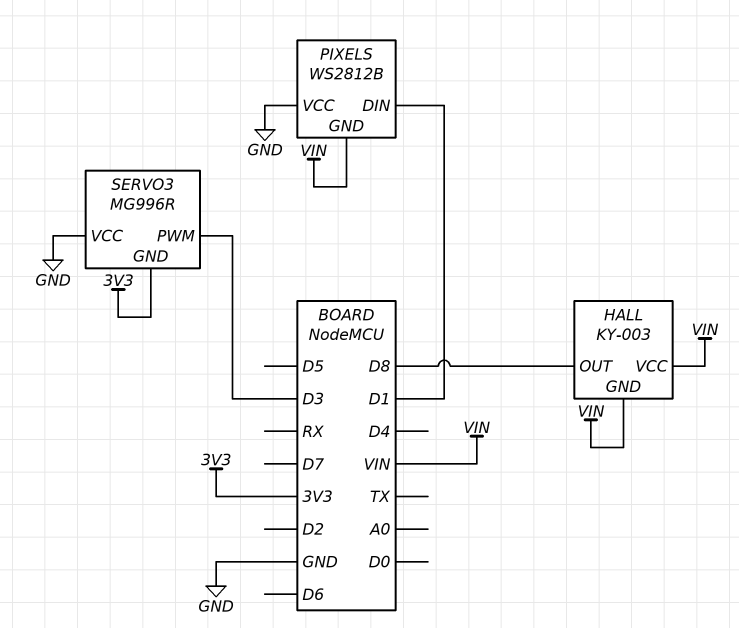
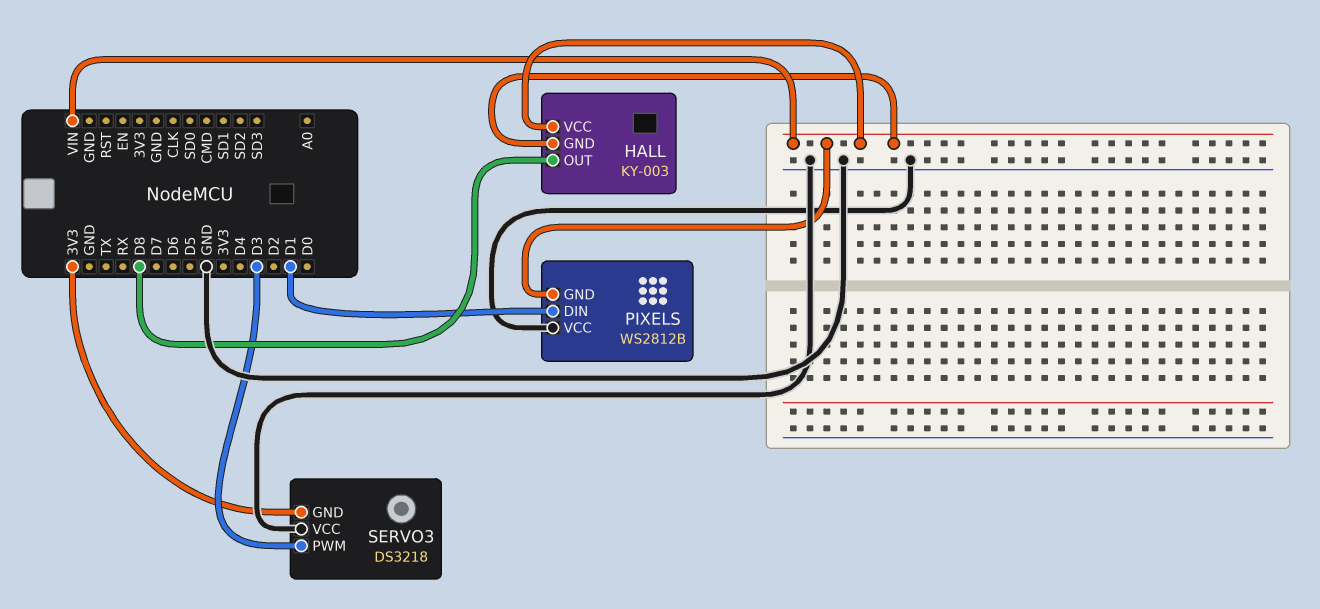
SERVO3: MG996R -> DS3218

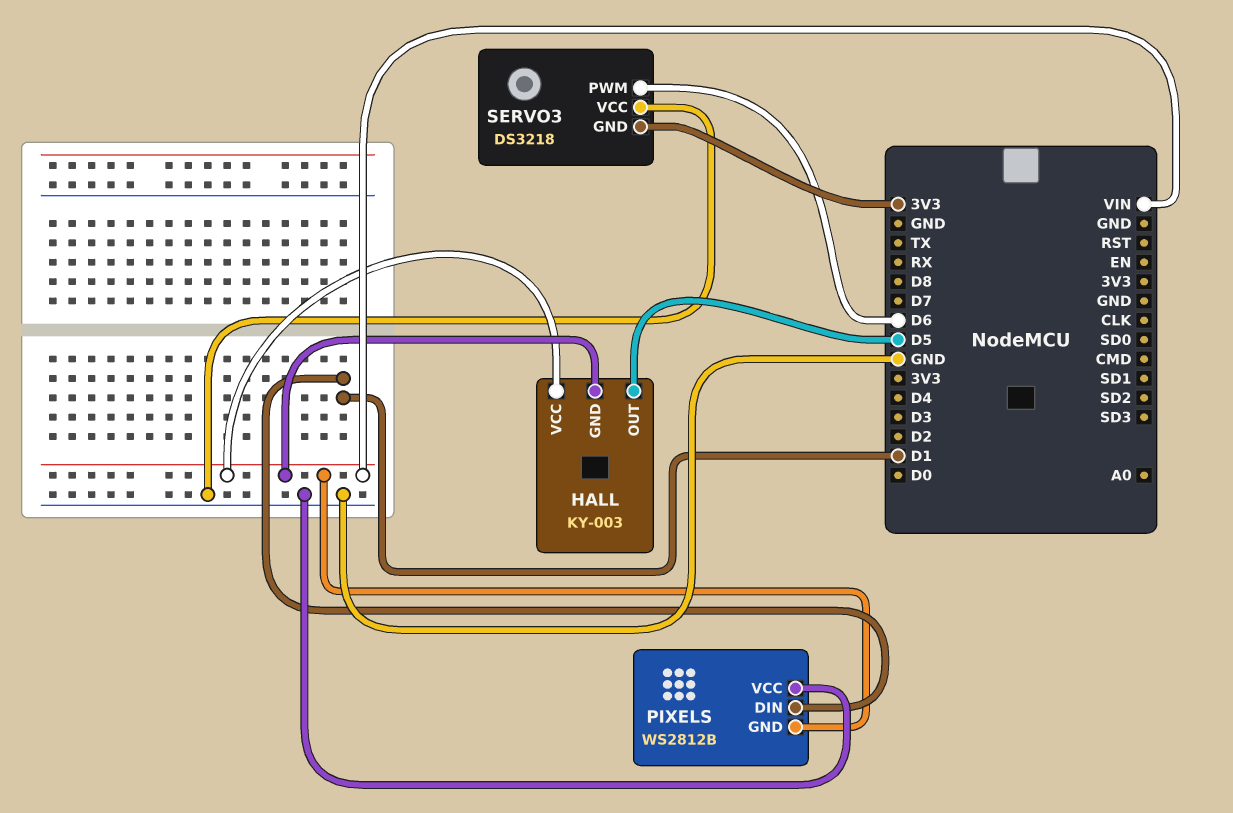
HALL pin OUT: D8 -> D5
SERVO3 pin PWM: D3 -> D6

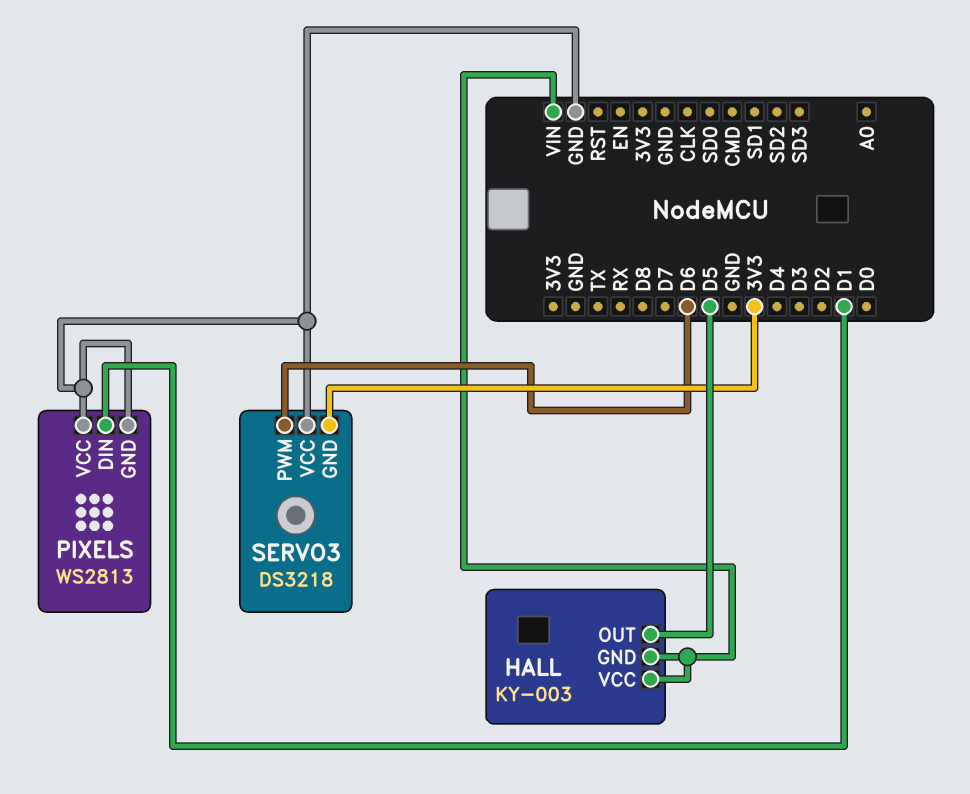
PIXELS: WS2812B -> WS2813
PIXELS pin GND: VIN -> GND

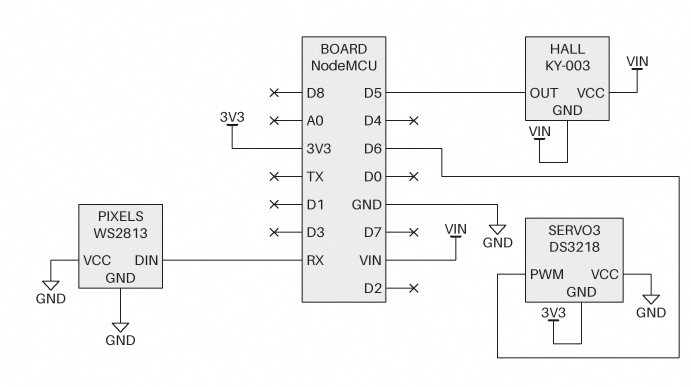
PIXELS pin DIN: D1 -> RX

